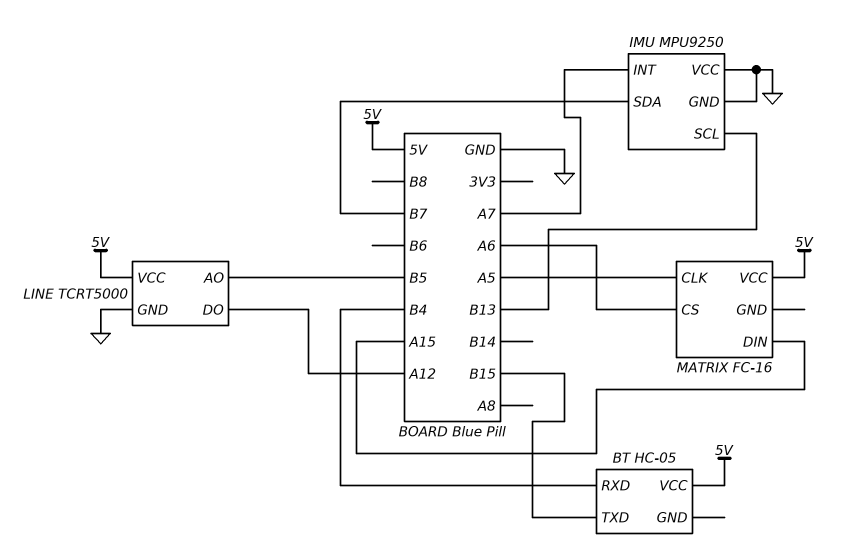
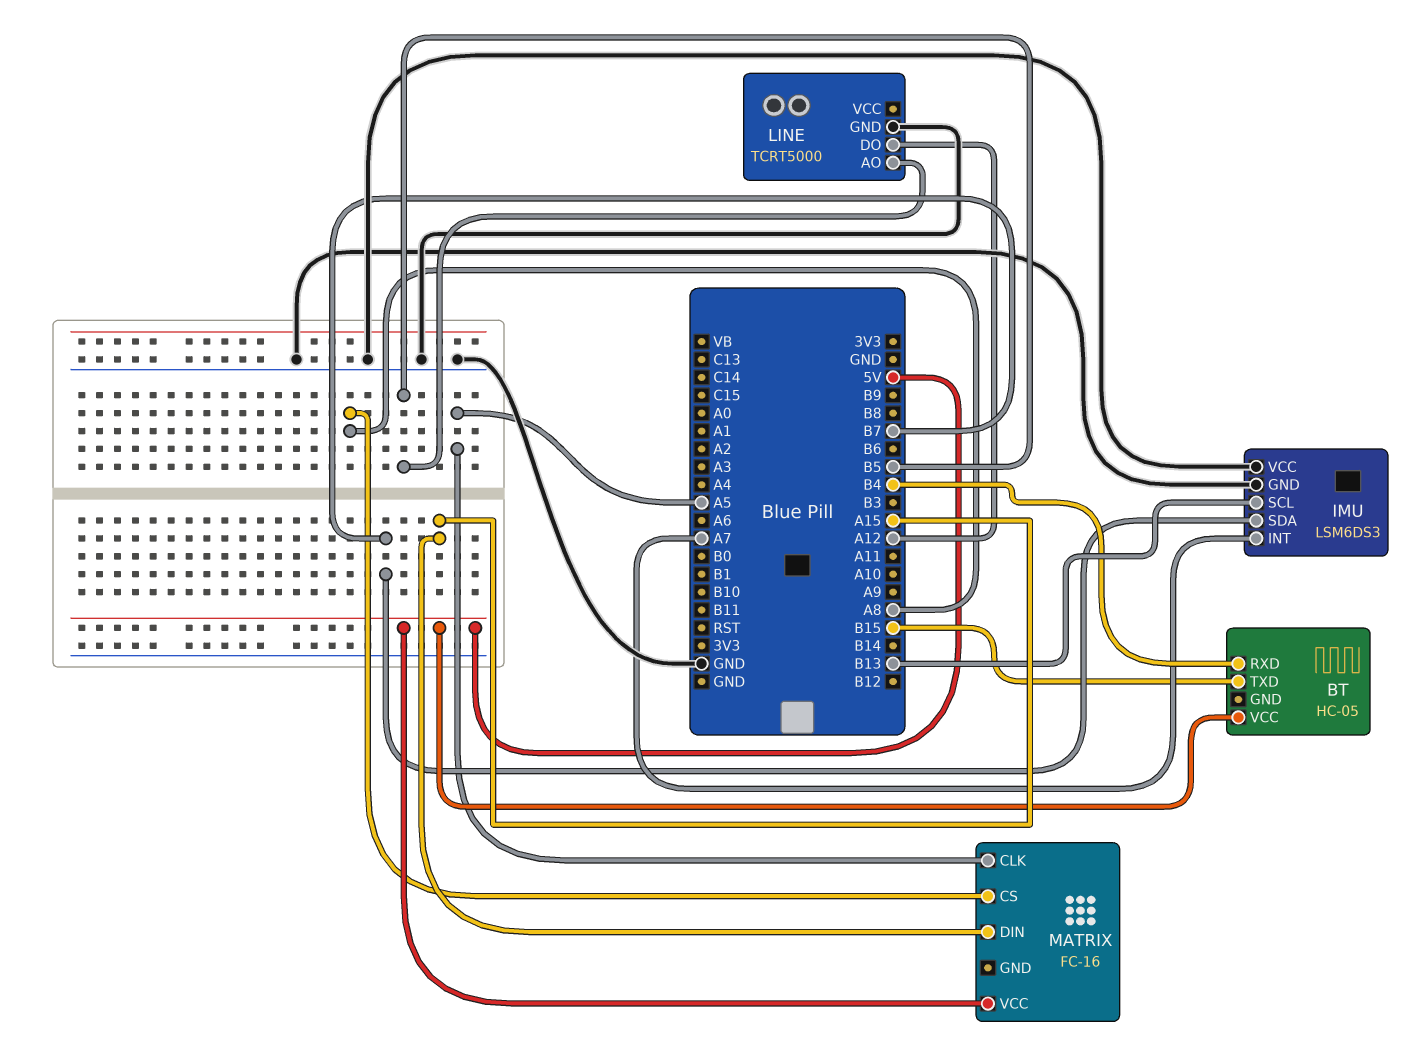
IMU: MPU9250 -> LSM6DS3
LINE pin VCC: 5V -> none
MATRIX pin CS: A6 -> A8

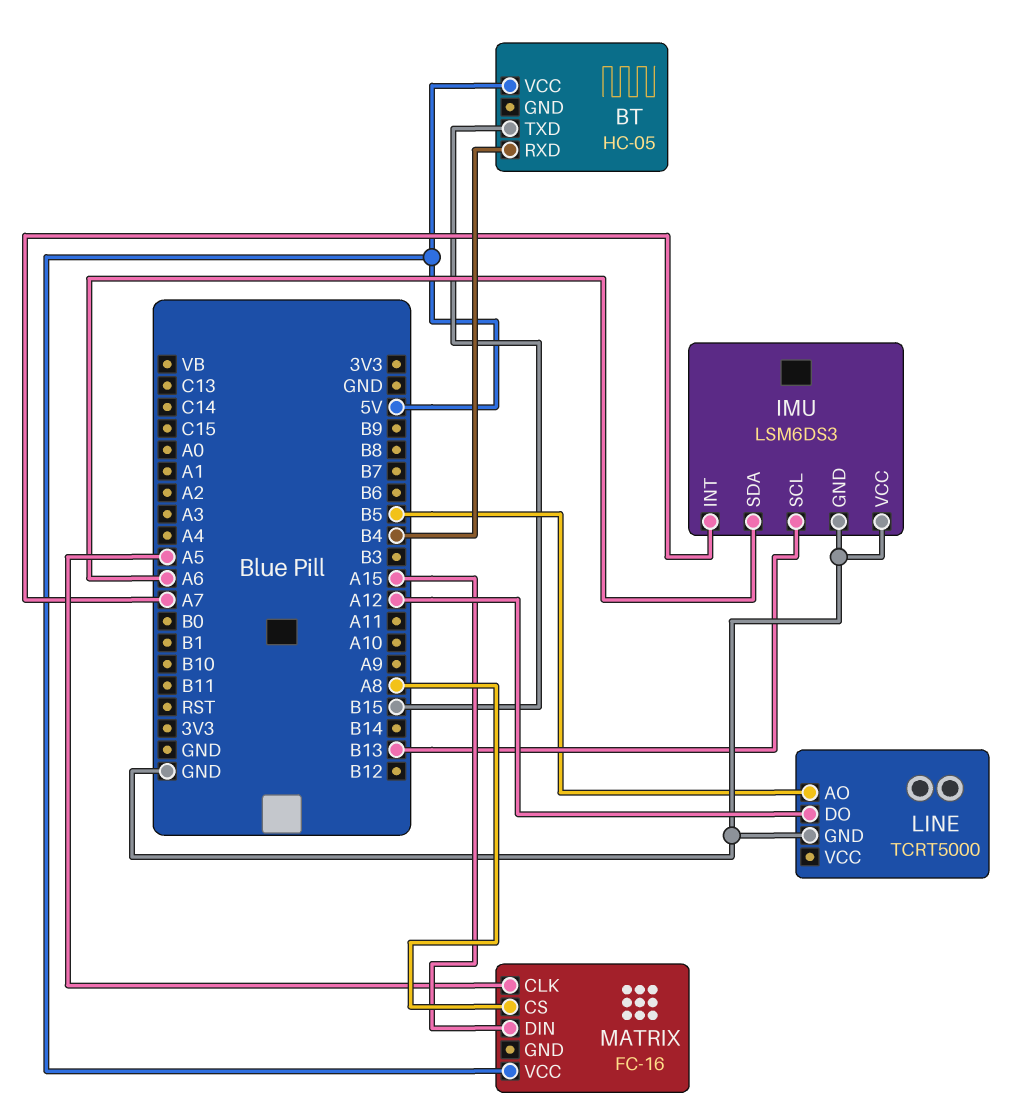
IMU pin SDA: B7 -> A6

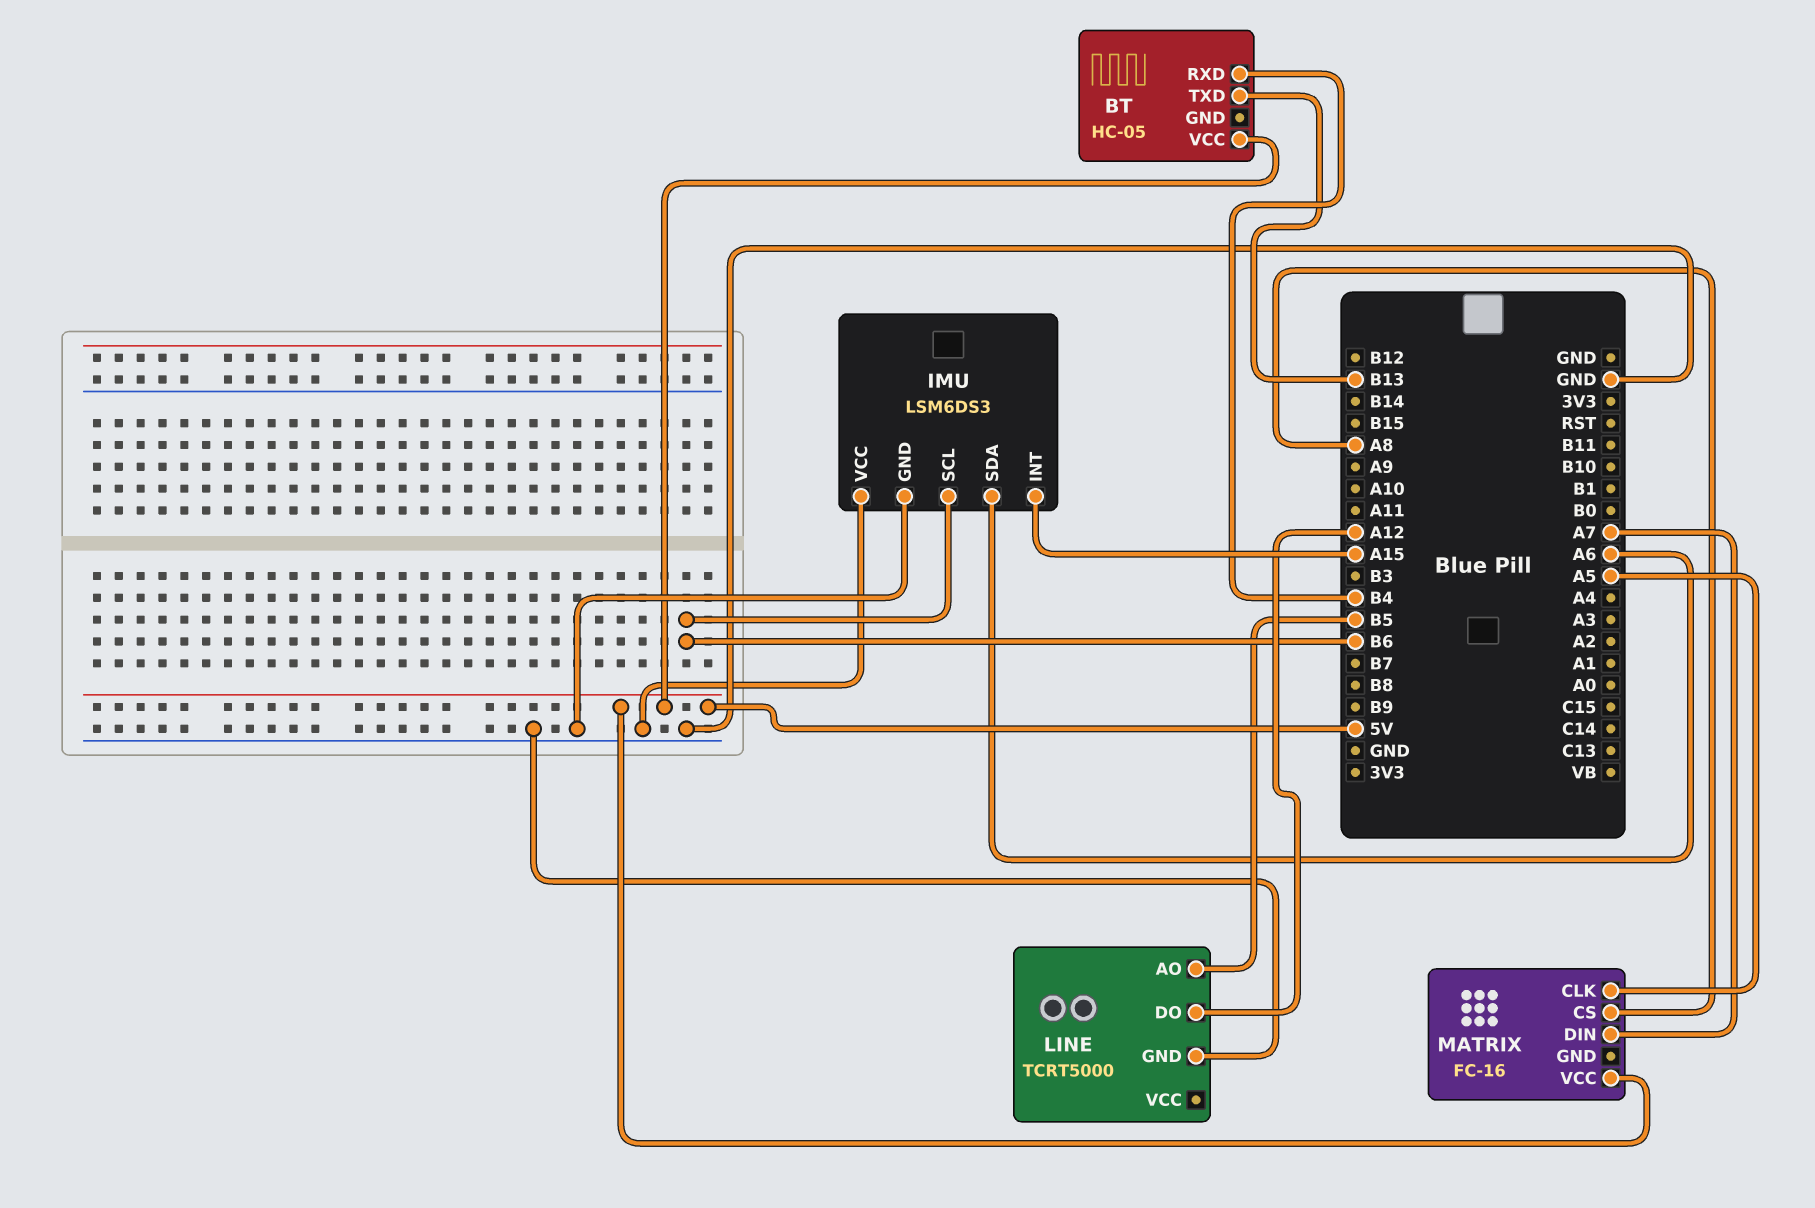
BT pin TXD: B15 -> B13
IMU pin INT: A7 -> A15
IMU pin SCL: B13 -> B6
MATRIX pin DIN: A15 -> A7

